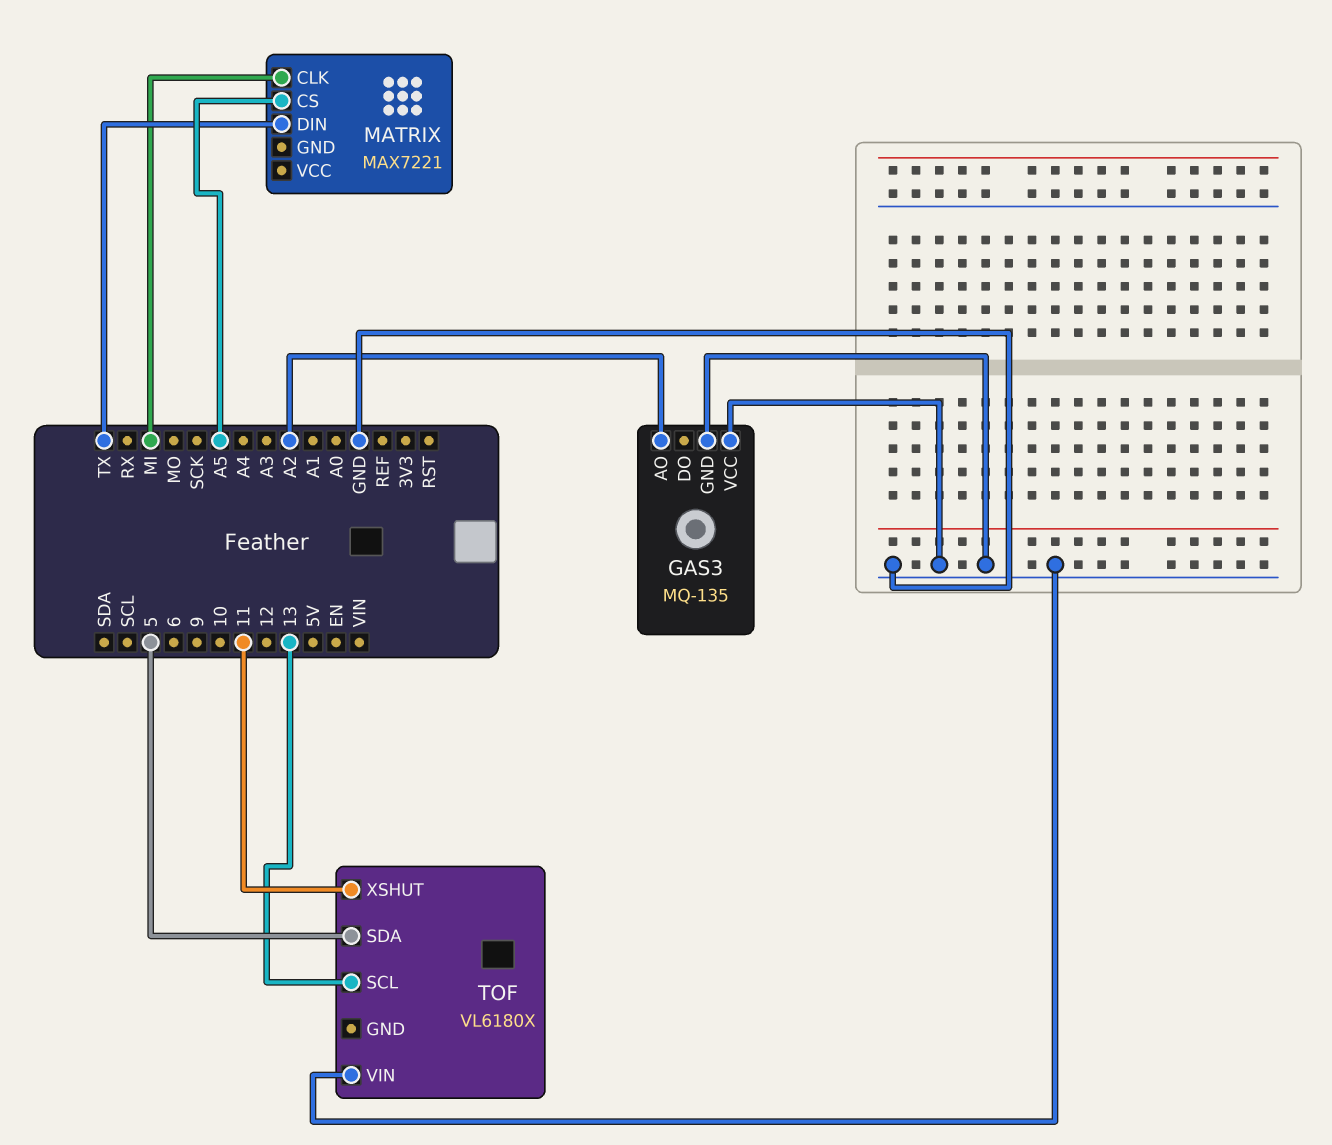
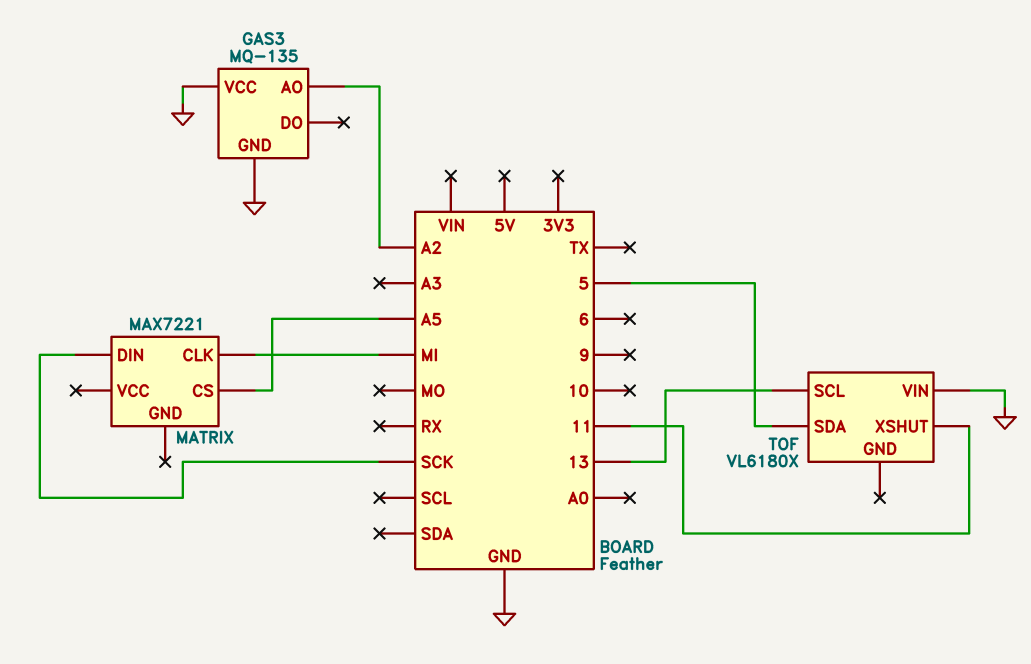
MATRIX pin DIN: TX -> SCK

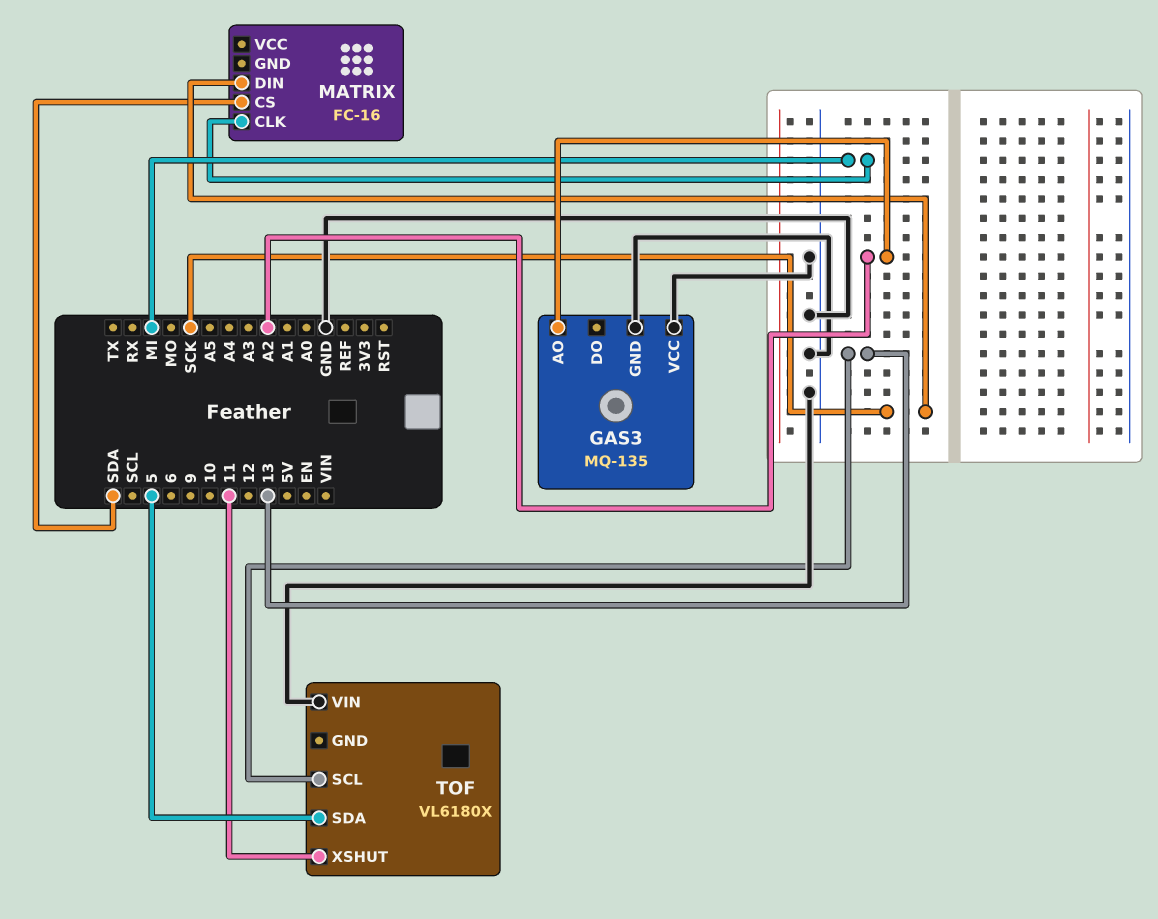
MATRIX: MAX7221 -> FC-16
MATRIX pin CS: A5 -> SDA

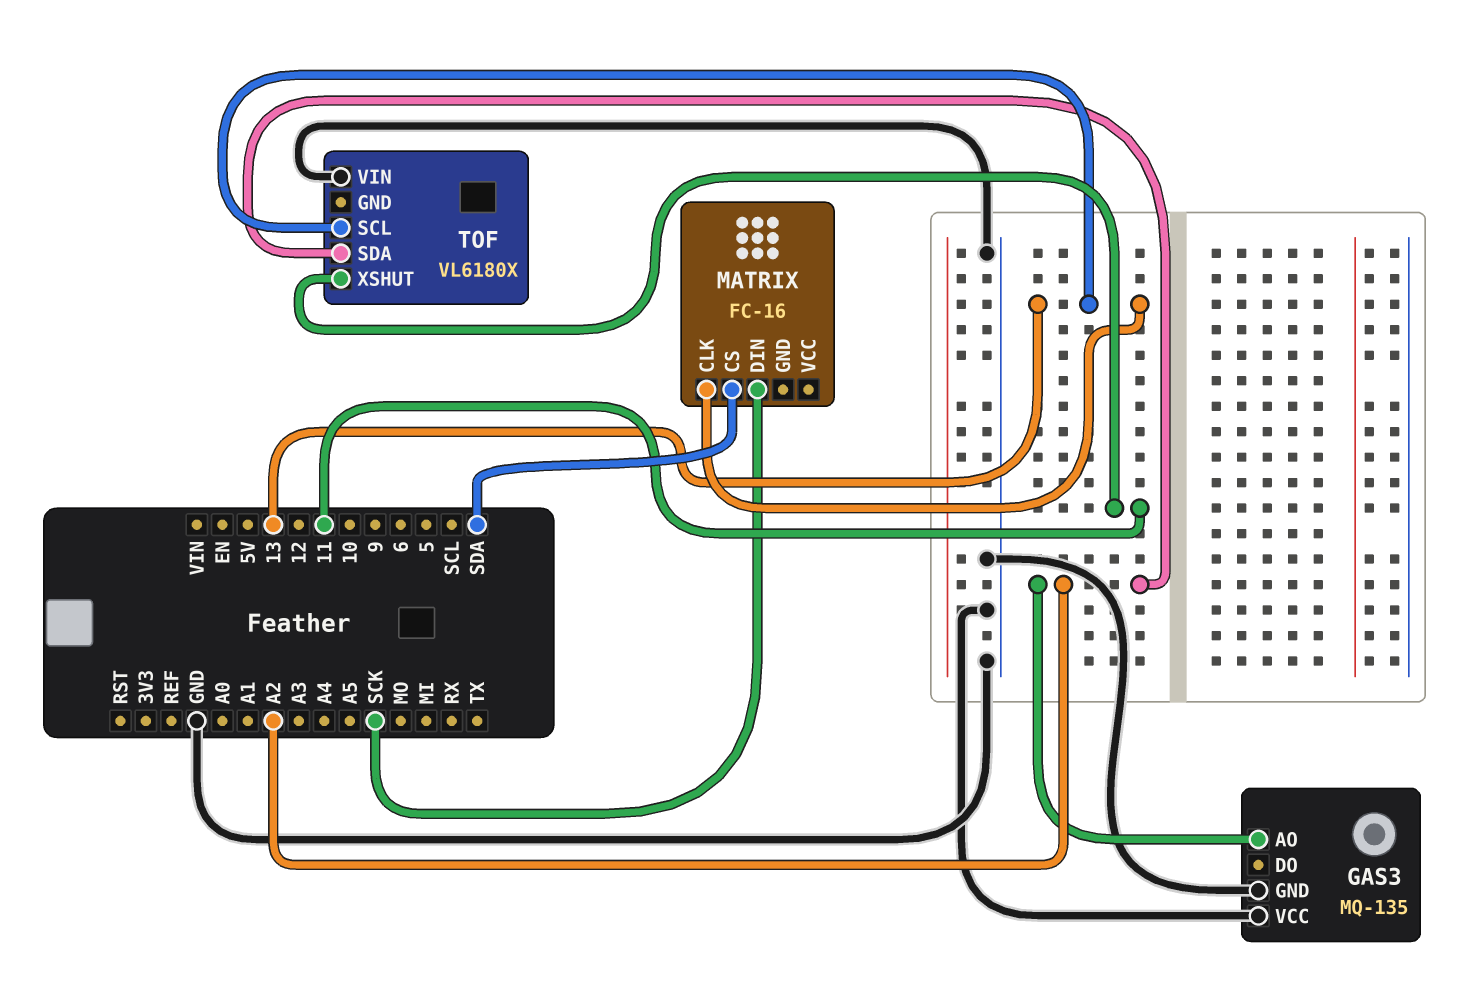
MATRIX pin CLK: MI -> 13
TOF pin SDA: 5 -> A2

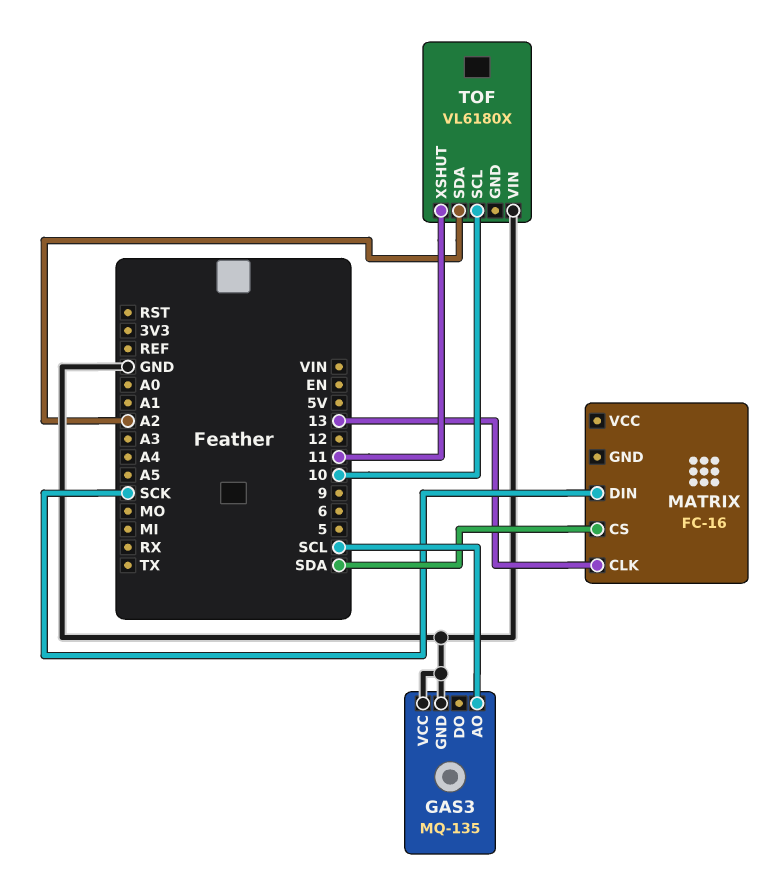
GAS3 pin AO: A2 -> SCL
TOF pin SCL: 13 -> 10

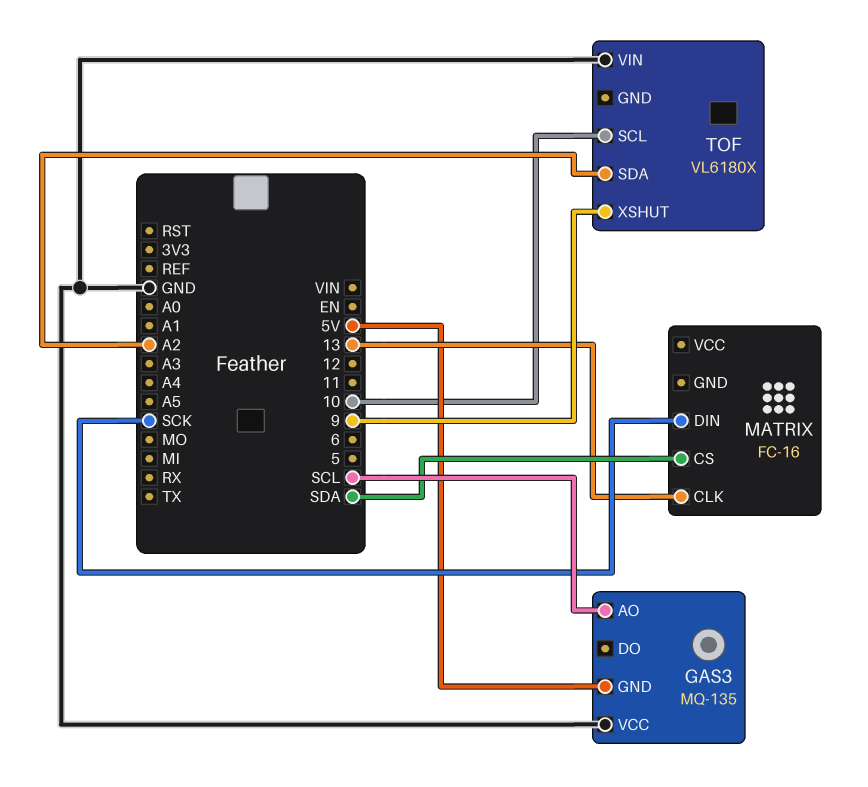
GAS3 pin GND: GND -> 5V
TOF pin XSHUT: 11 -> 9

